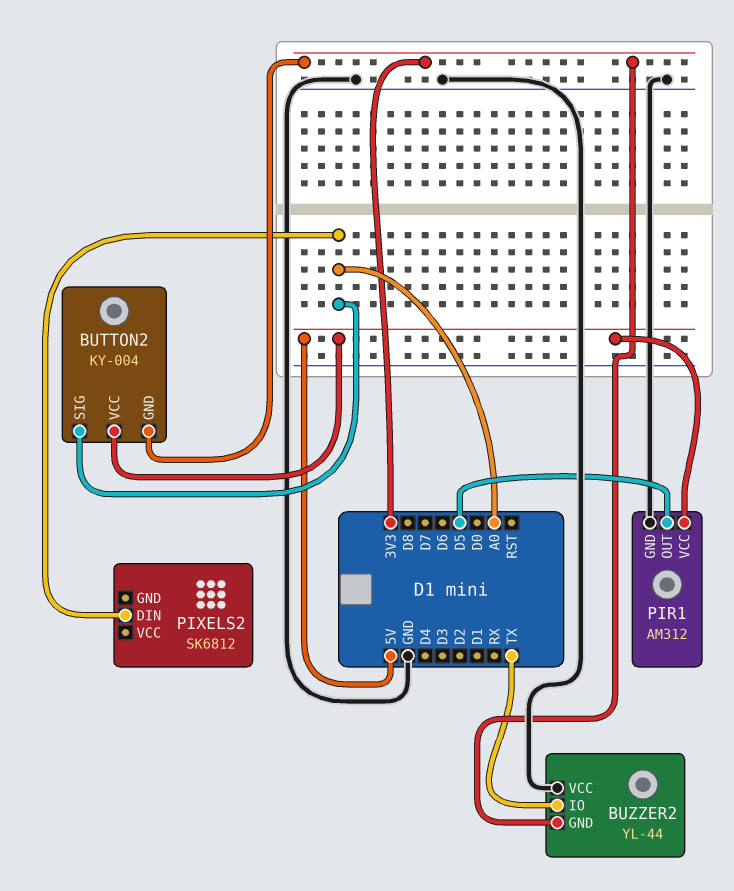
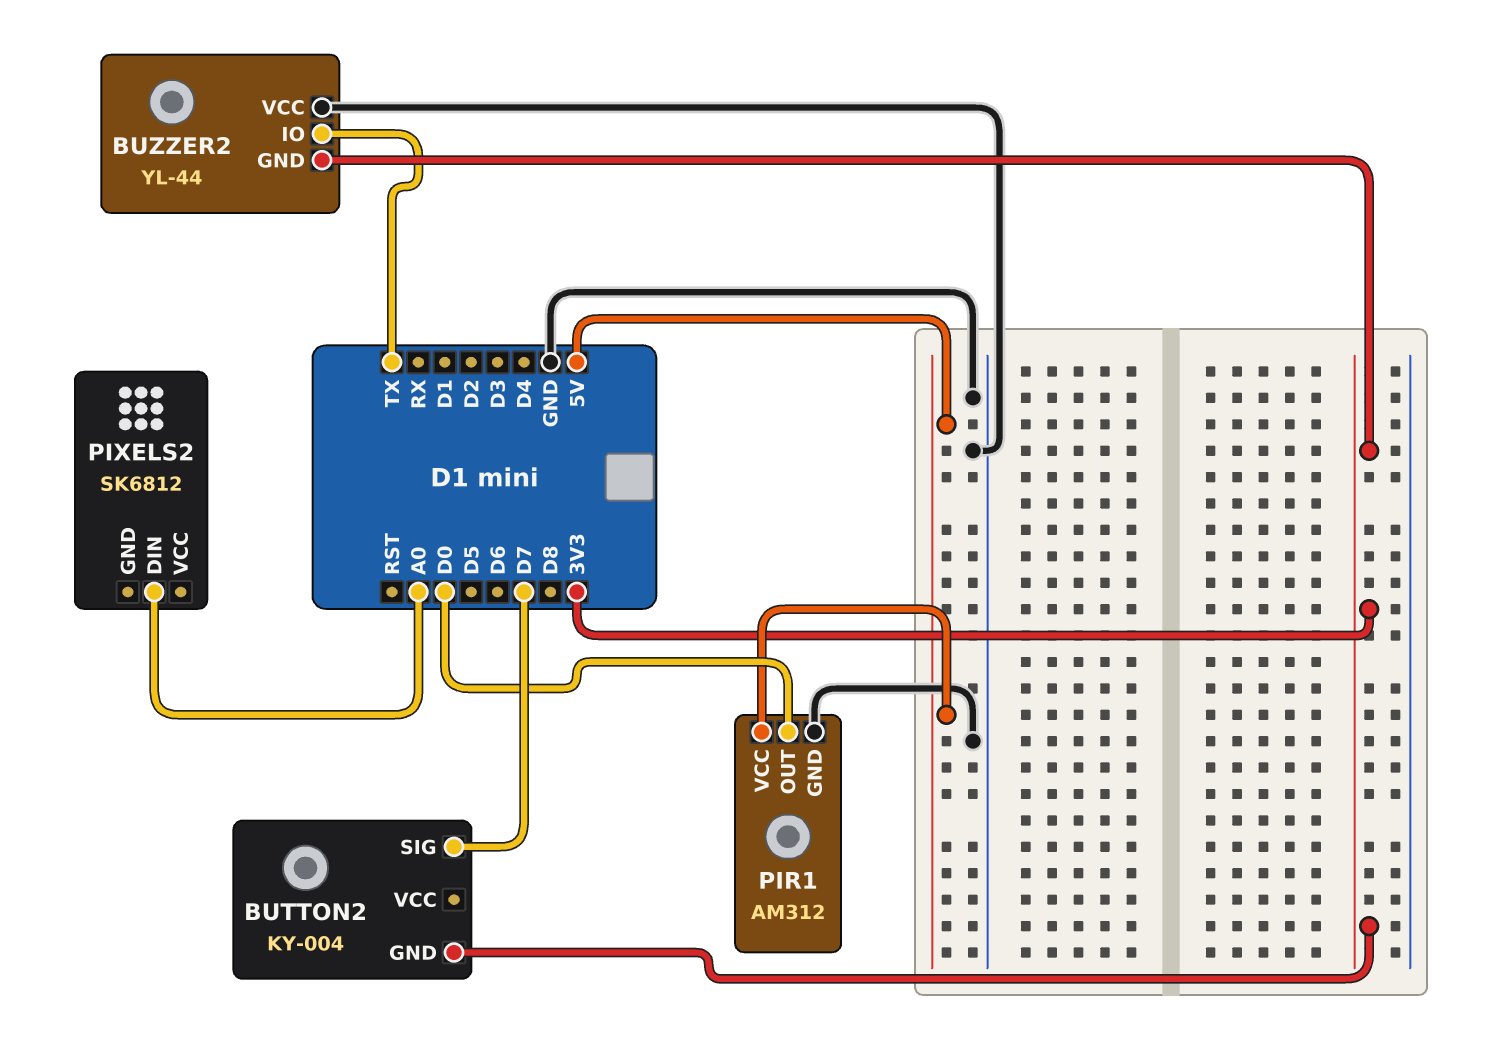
BUTTON2 pin SIG: A0 -> D7
BUTTON2 pin VCC: 5V -> none
PIR1 pin OUT: D5 -> D0

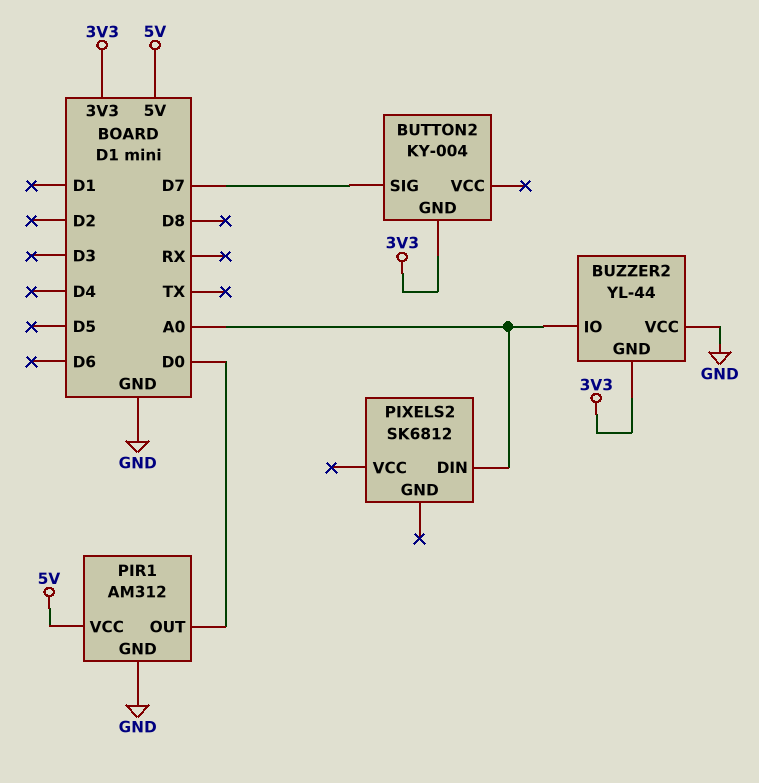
BUZZER2 pin IO: TX -> A0

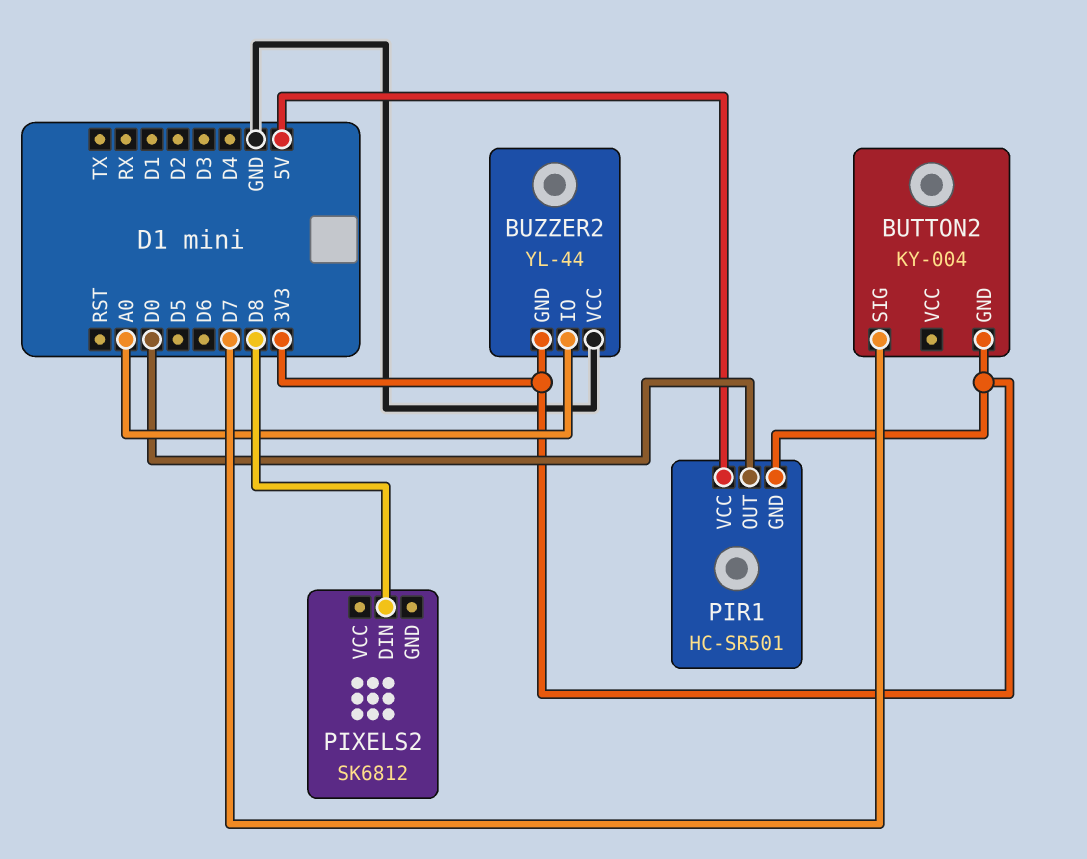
PIR1: AM312 -> HC-SR501
PIR1 pin GND: GND -> 3V3
PIXELS2 pin DIN: A0 -> D8

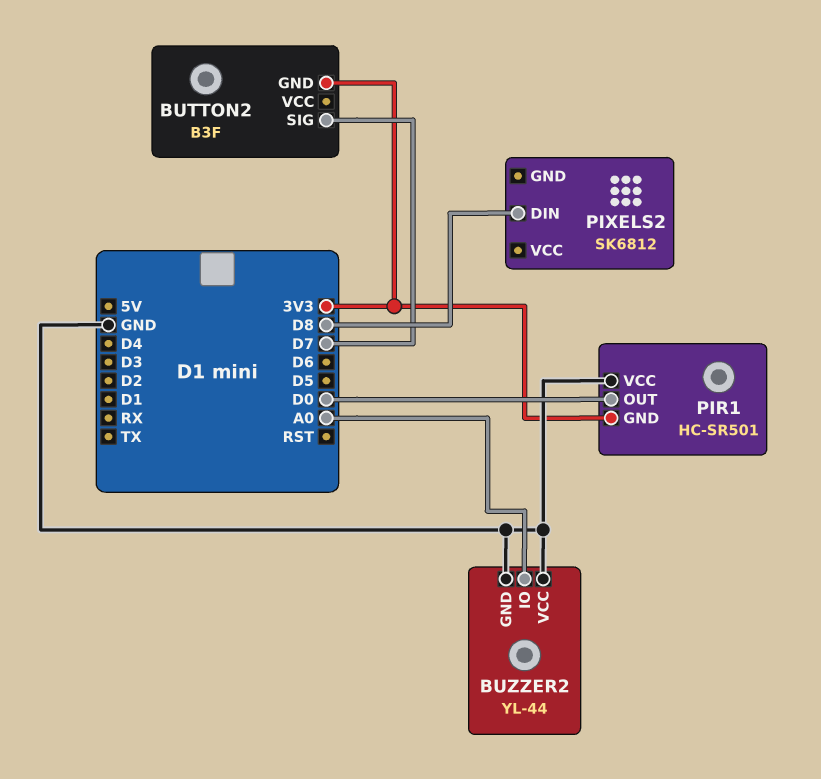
BUTTON2: KY-004 -> B3F
BUZZER2 pin GND: 3V3 -> GND
PIR1 pin VCC: 5V -> GND

